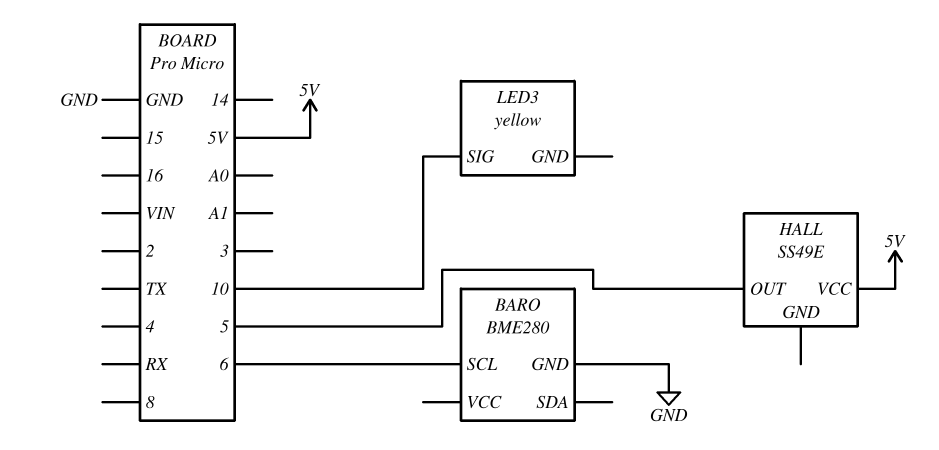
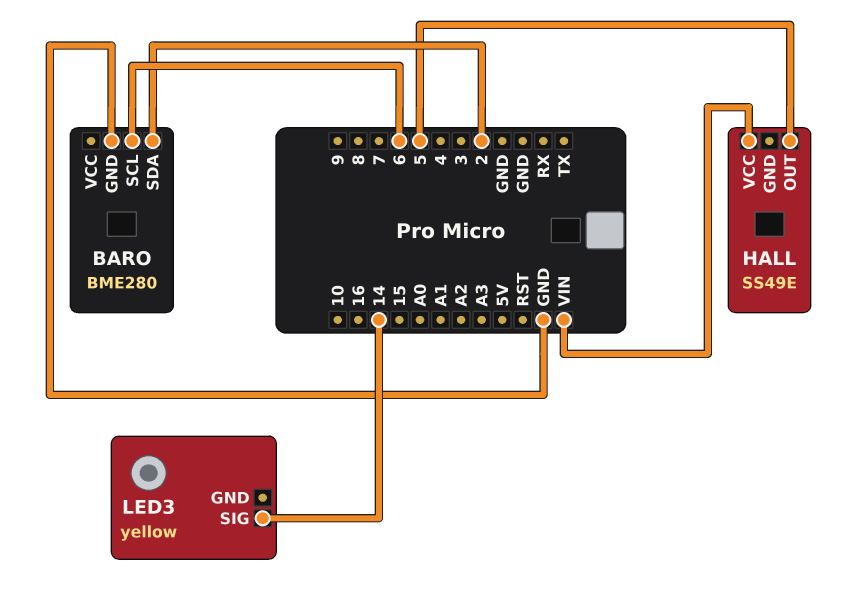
BARO pin SDA: none -> 2
HALL pin VCC: 5V -> VIN
LED3 pin SIG: 10 -> 14

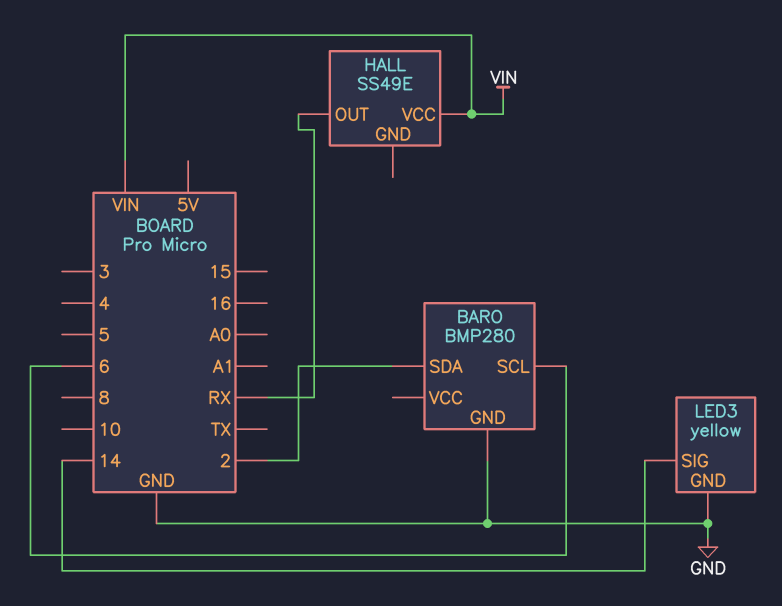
BARO: BME280 -> BMP280
HALL pin OUT: 5 -> RX
LED3 pin GND: none -> GND

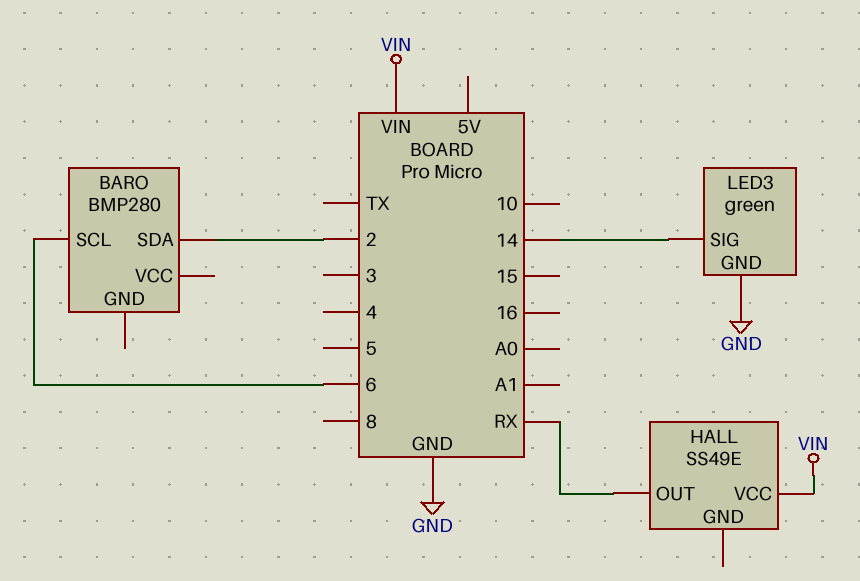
BARO pin GND: GND -> none
LED3: yellow -> green

